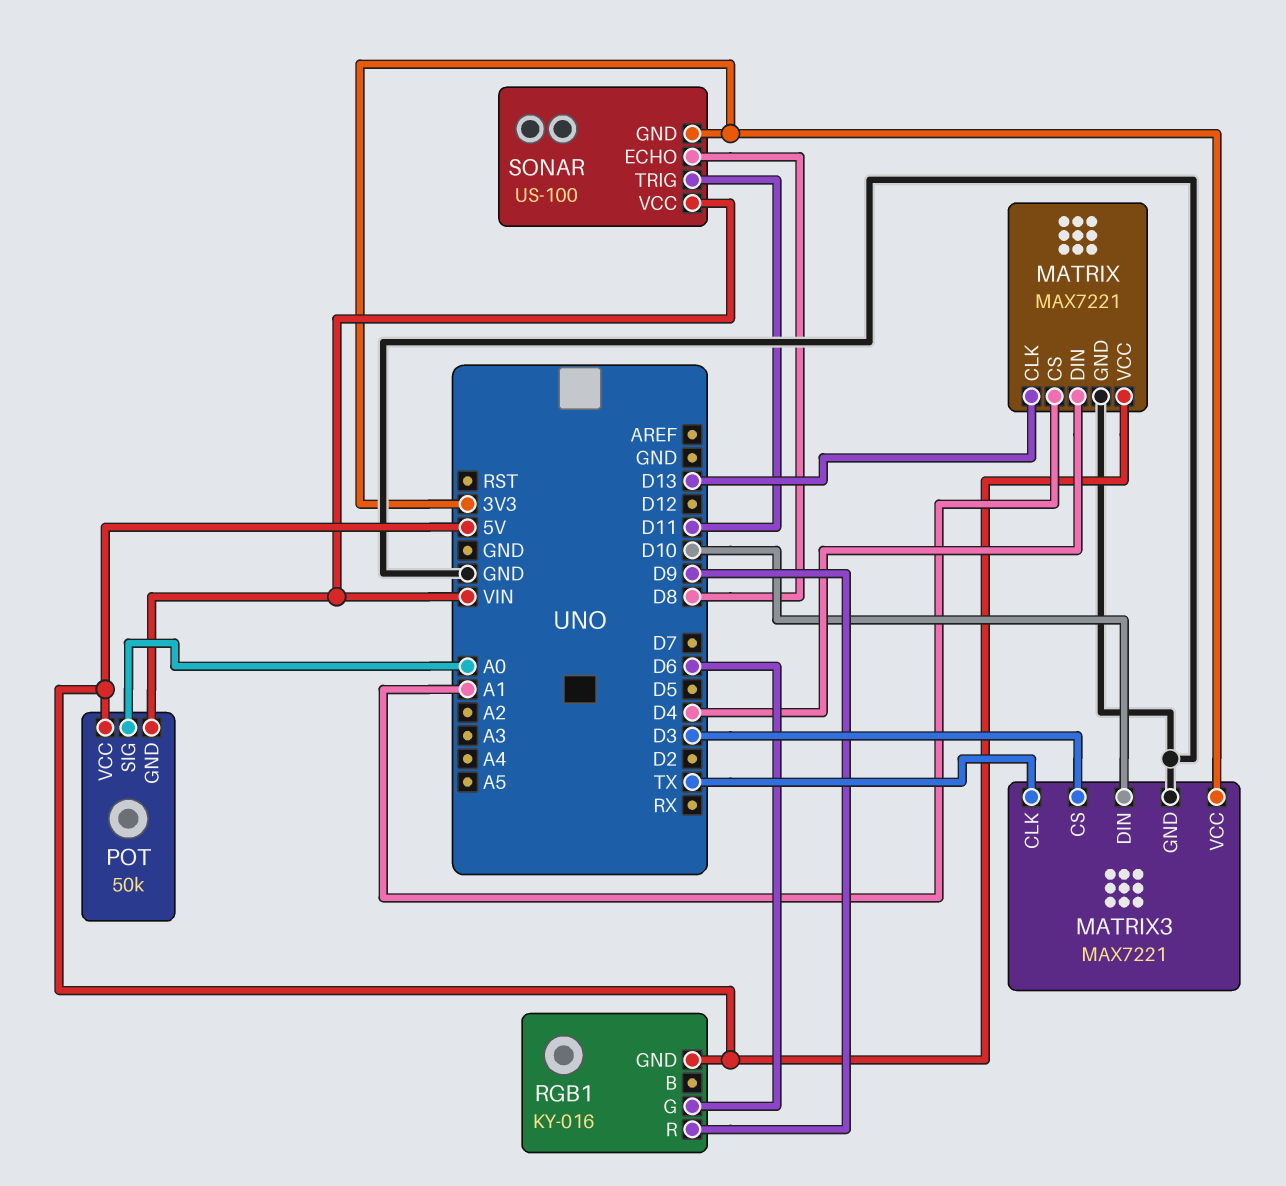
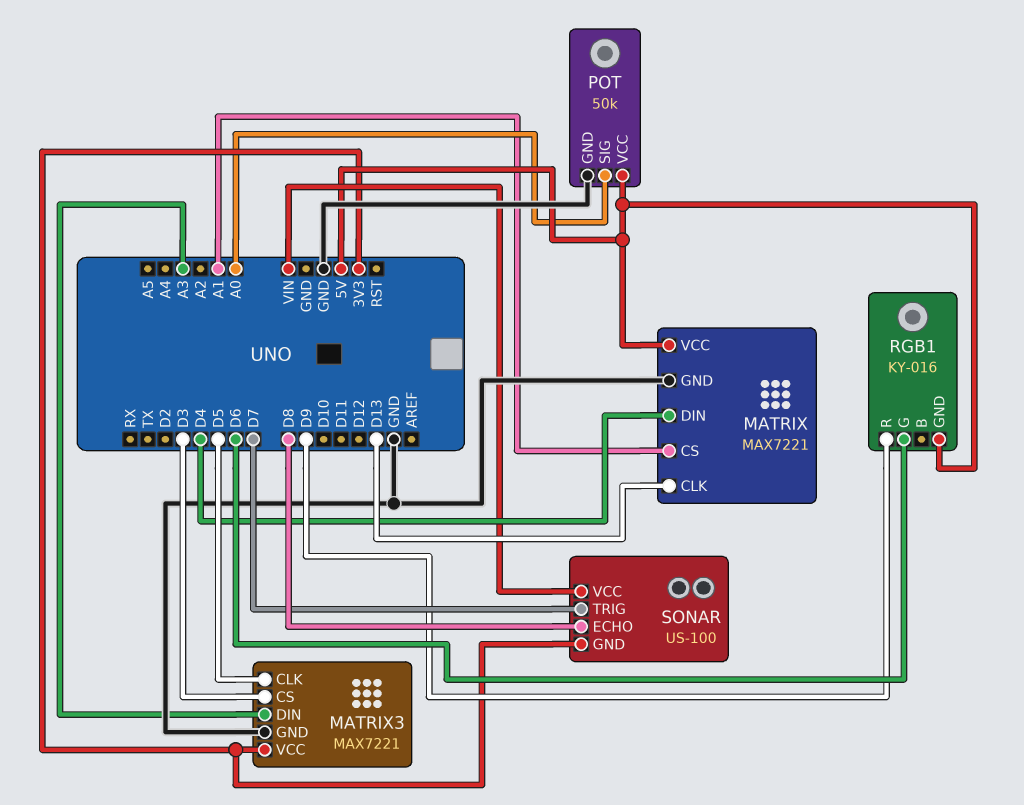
MATRIX3 pin CLK: TX -> D5
MATRIX3 pin DIN: D10 -> A3
POT pin GND: VIN -> GND
SONAR pin TRIG: D11 -> D7

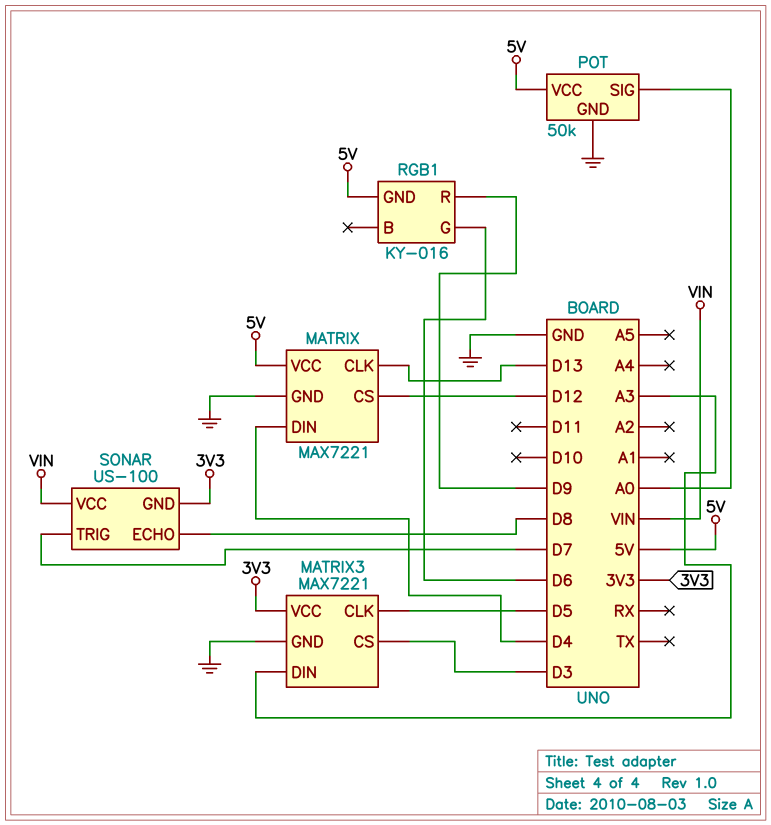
MATRIX pin CS: A1 -> D12

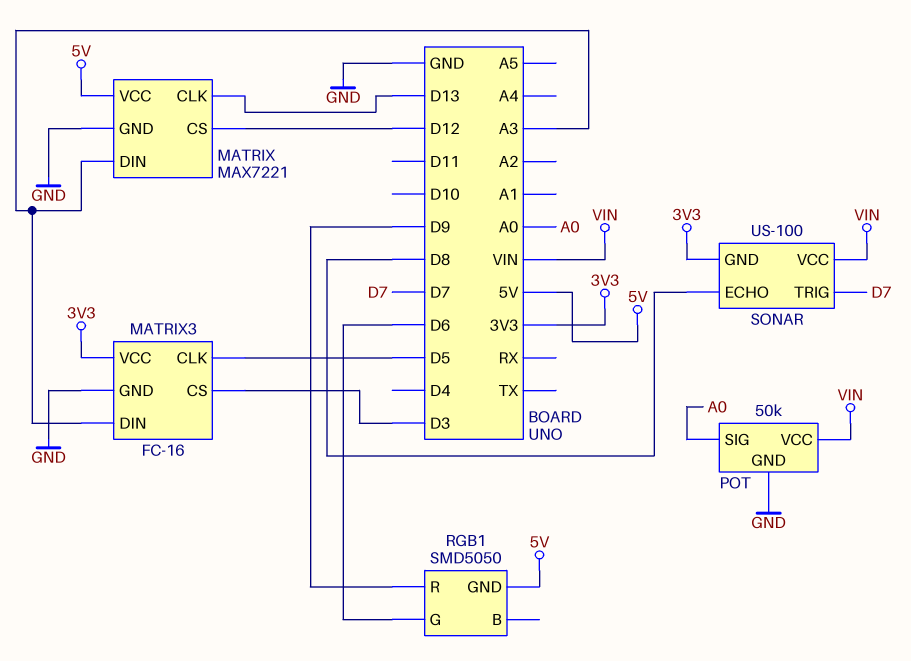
MATRIX pin DIN: D4 -> A3
MATRIX3: MAX7221 -> FC-16
POT pin VCC: 5V -> VIN
RGB1: KY-016 -> SMD5050

